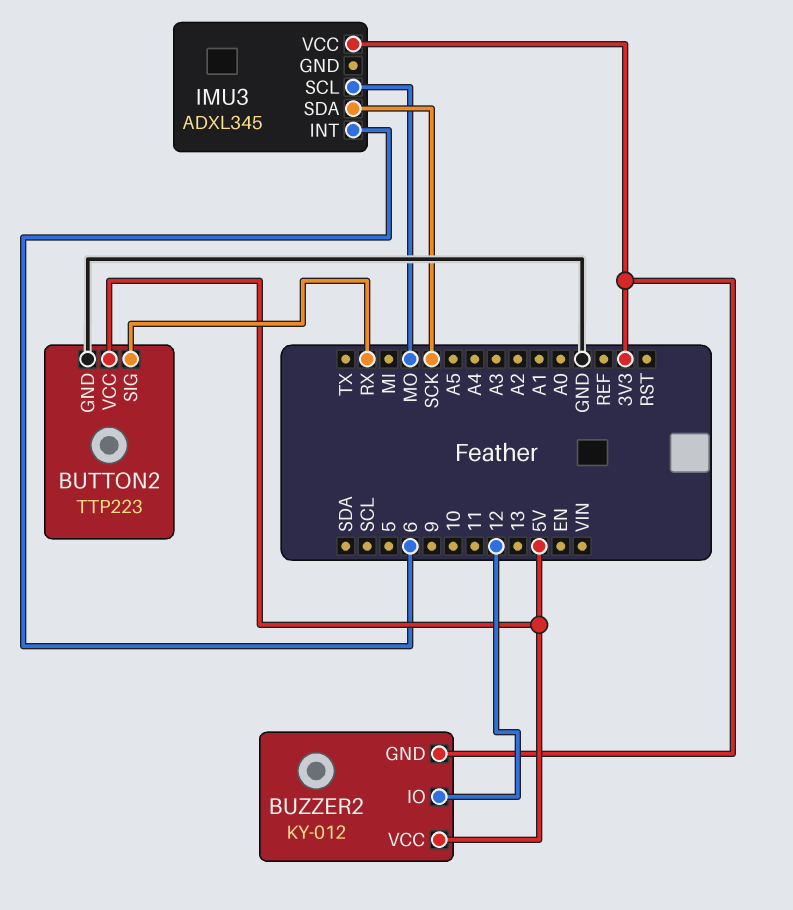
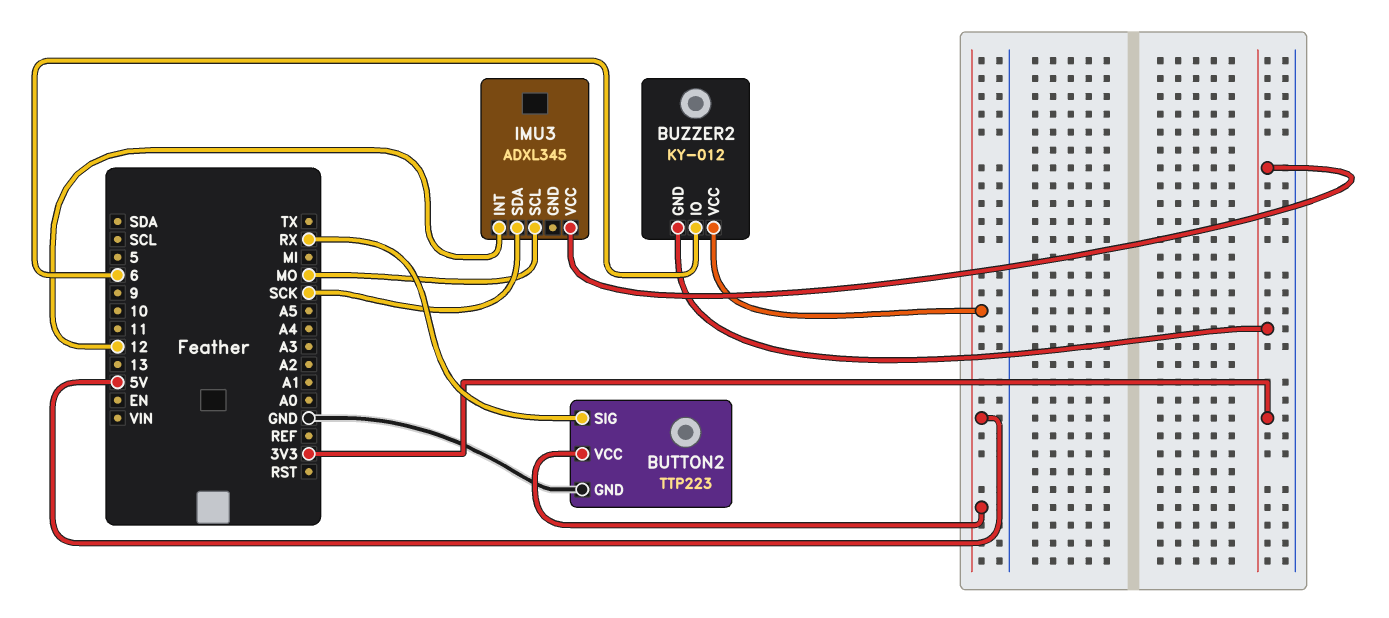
BUZZER2 pin IO: 12 -> 6
IMU3 pin INT: 6 -> 12

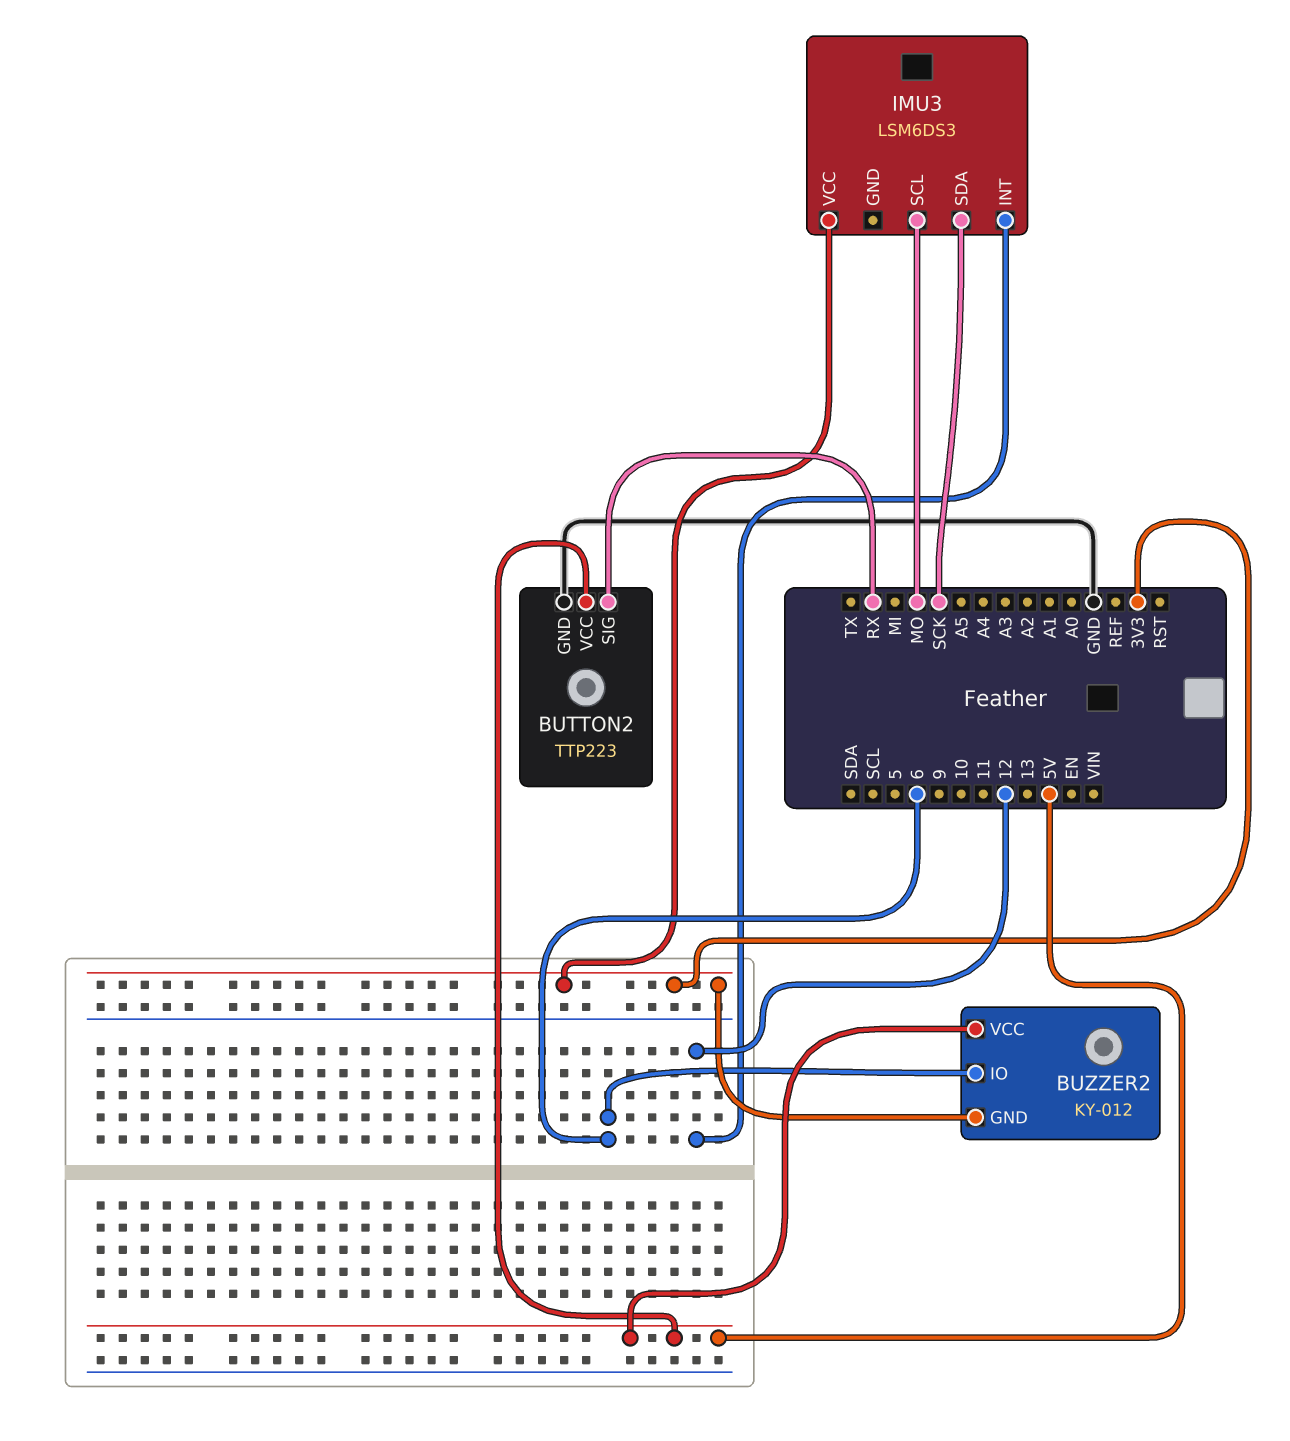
IMU3: ADXL345 -> LSM6DS3

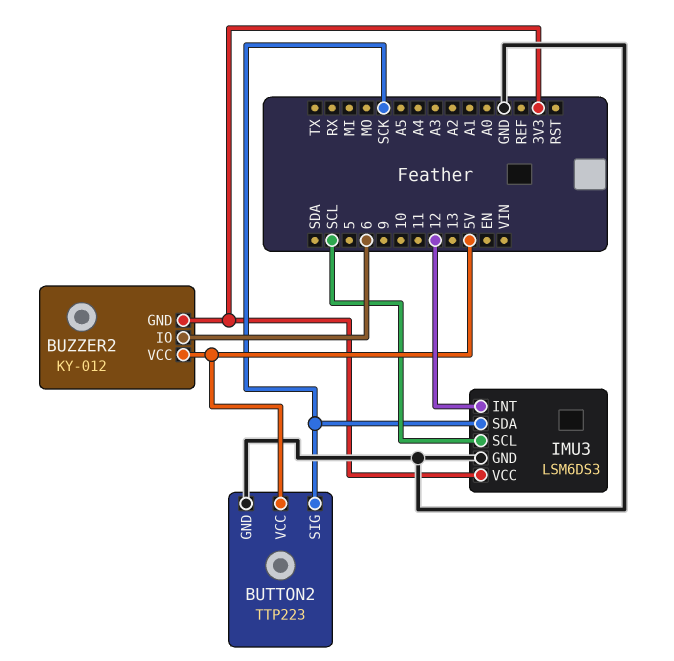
BUTTON2 pin SIG: RX -> SCK
IMU3 pin GND: none -> GND
IMU3 pin SCL: MO -> SCL

